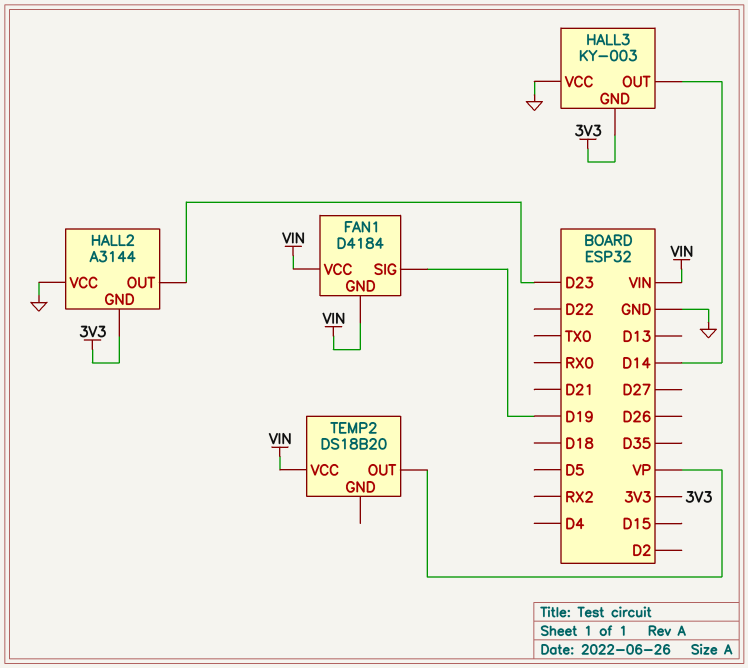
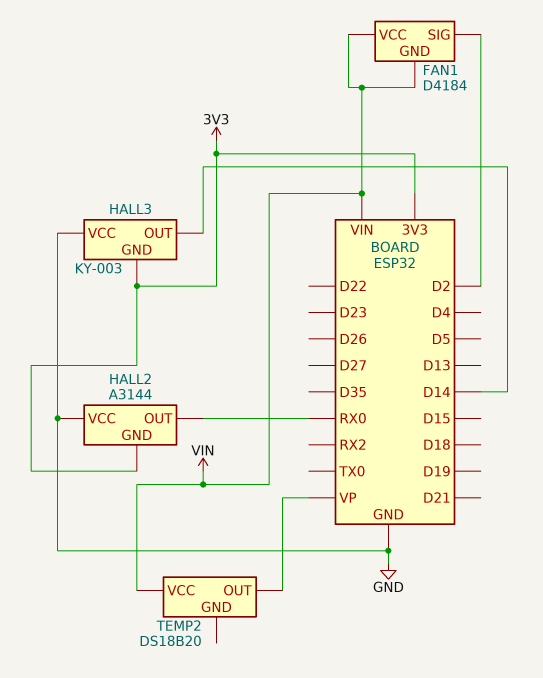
FAN1 pin SIG: D19 -> D2
HALL2 pin OUT: D23 -> RX0

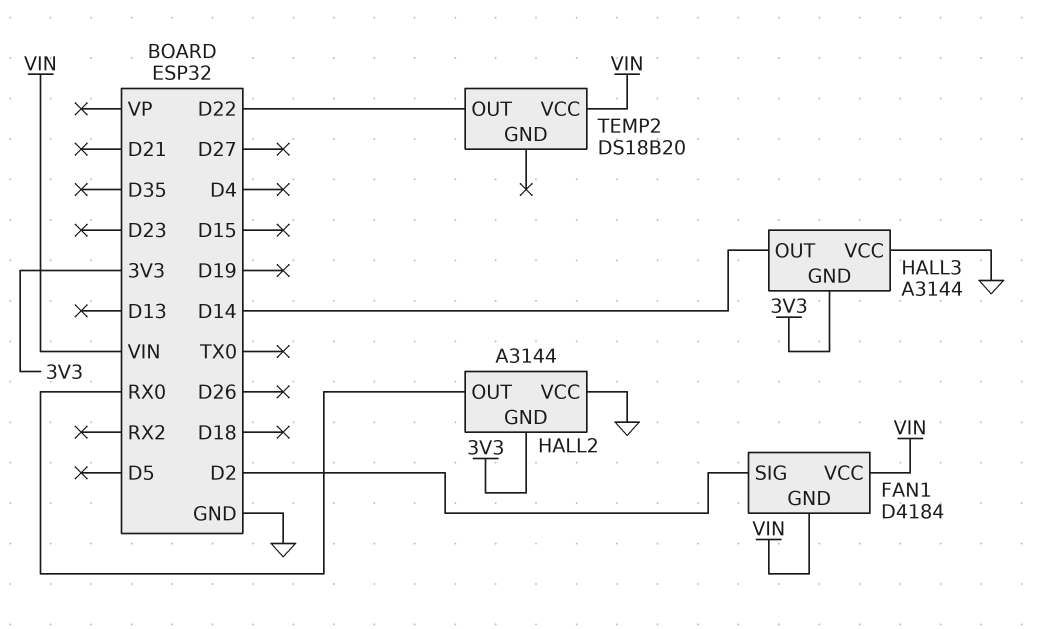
HALL3: KY-003 -> A3144
TEMP2 pin OUT: VP -> D22

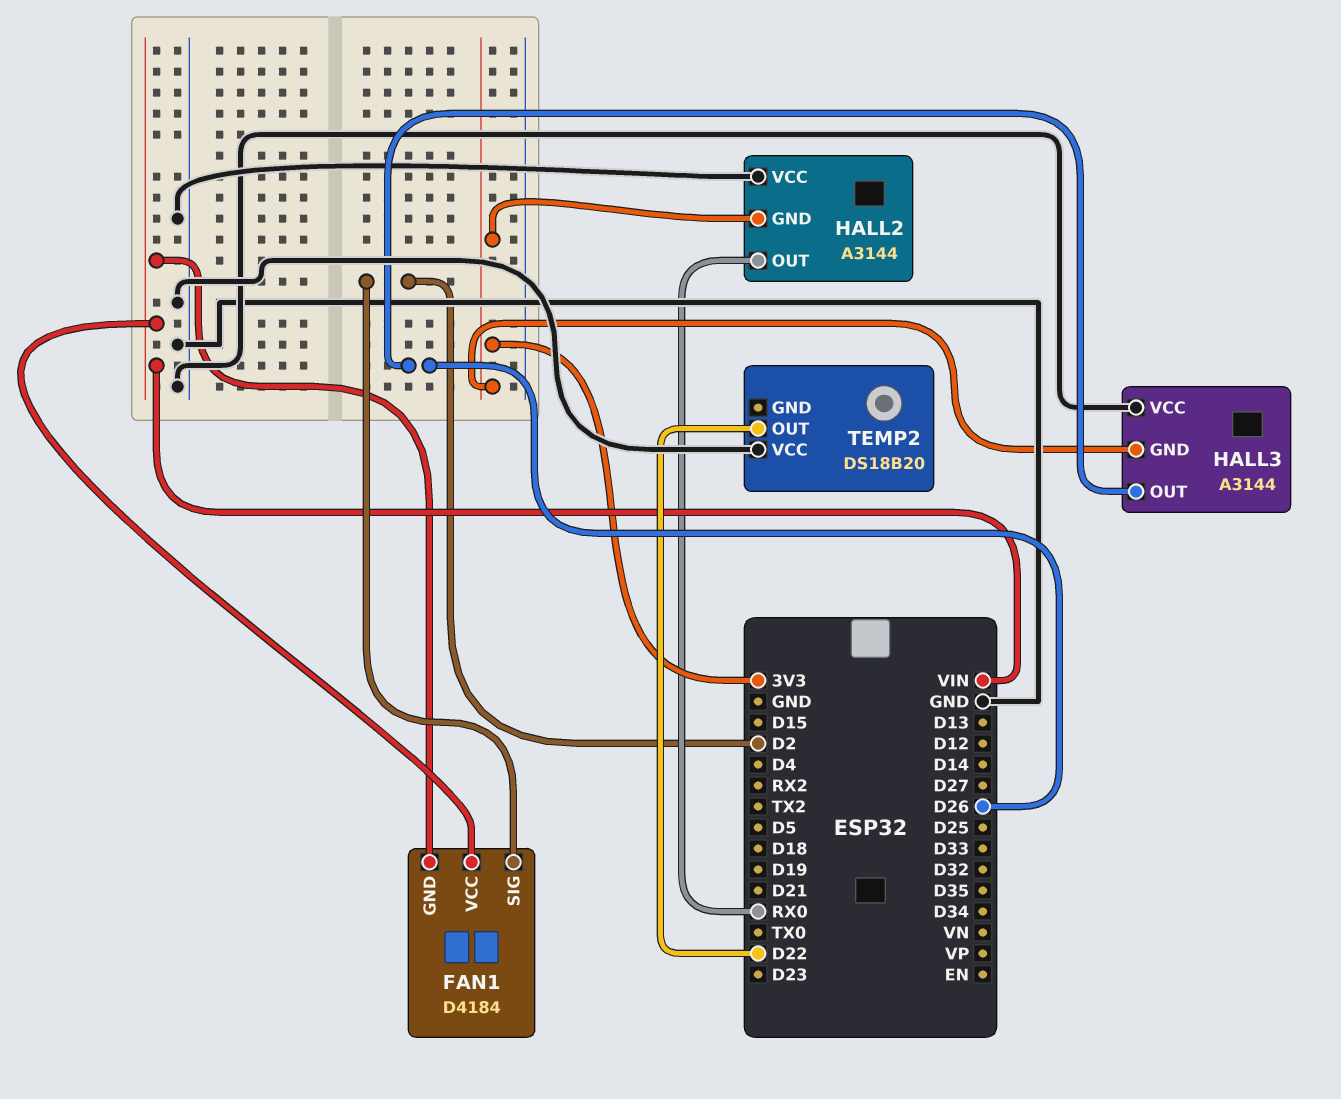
HALL3 pin OUT: D14 -> D26
TEMP2 pin VCC: VIN -> GND

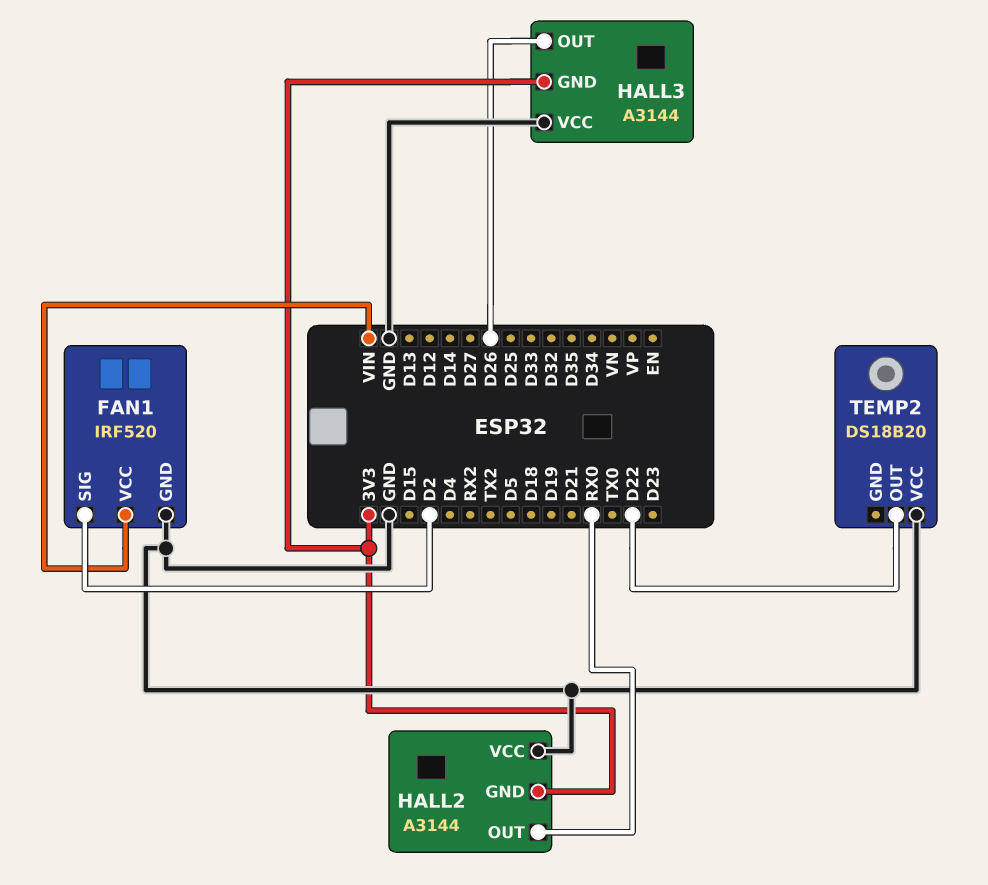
FAN1: D4184 -> IRF520
FAN1 pin GND: VIN -> GND

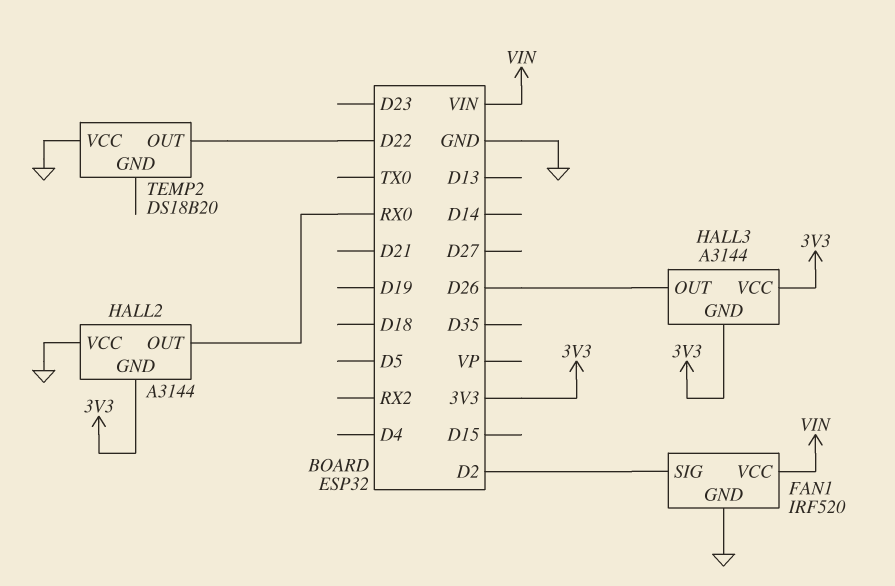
HALL3 pin VCC: GND -> 3V3

